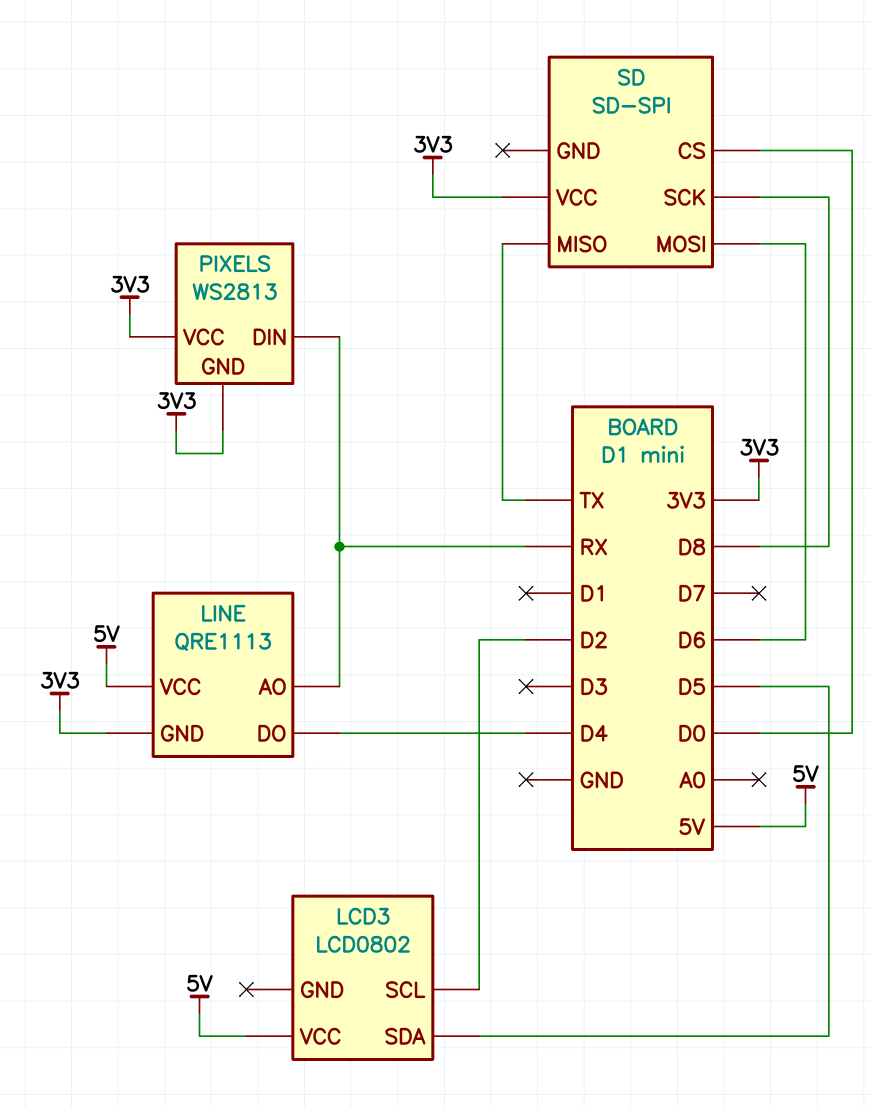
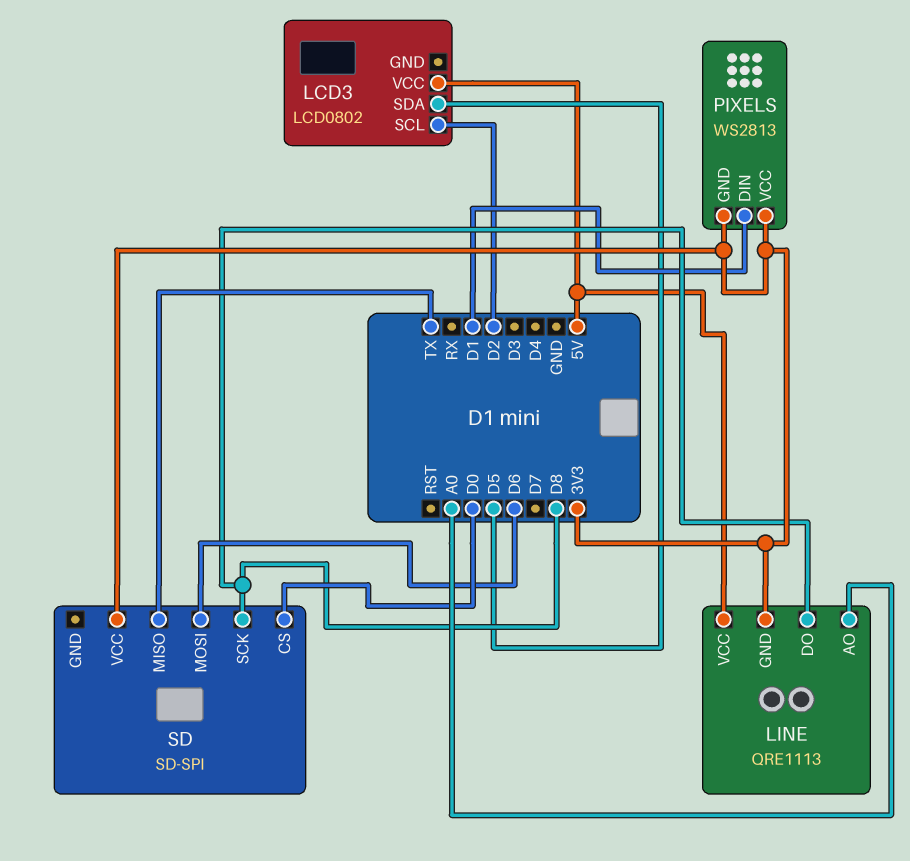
LINE pin AO: RX -> A0
LINE pin DO: D4 -> D8
PIXELS pin DIN: RX -> D1

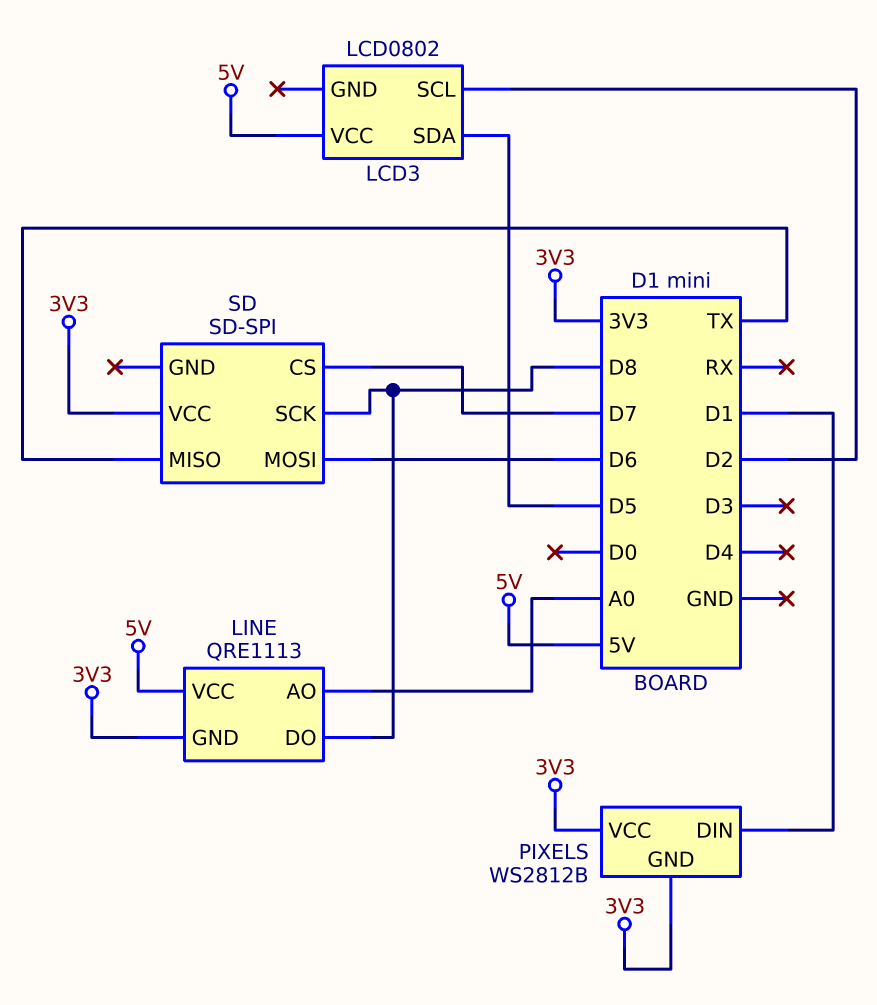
PIXELS: WS2813 -> WS2812B
SD pin CS: D0 -> D7

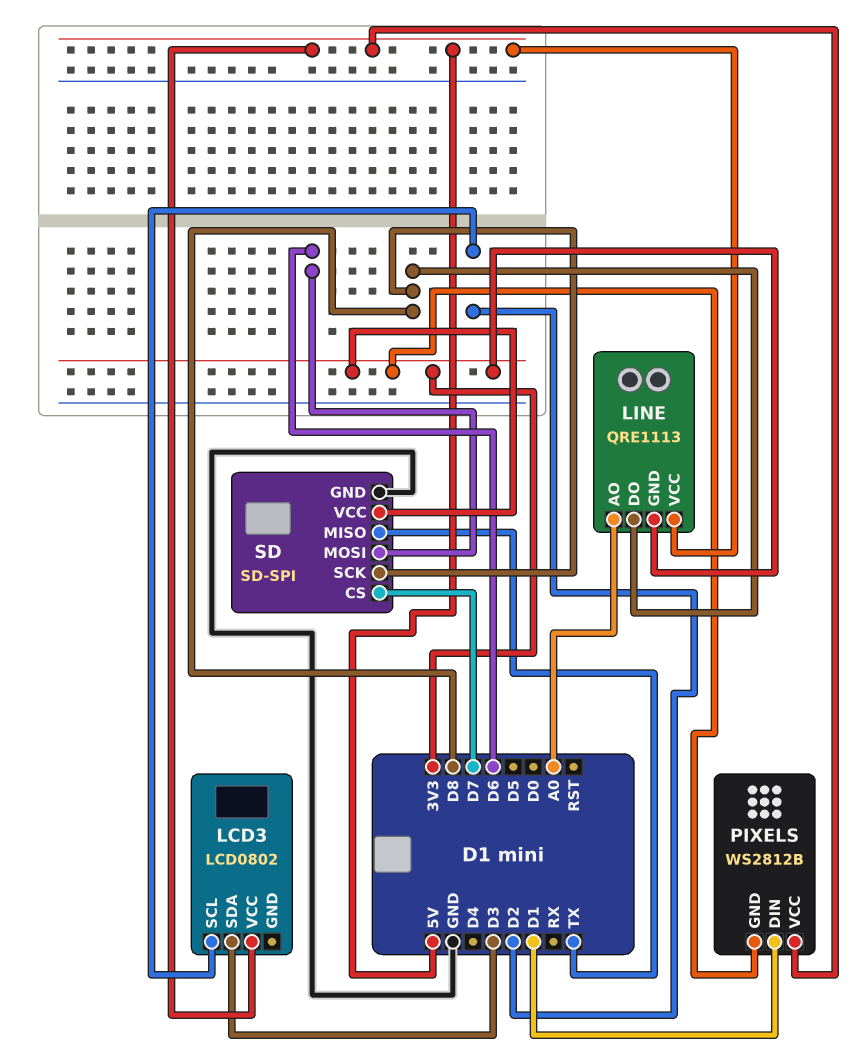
LCD3 pin SDA: D5 -> D3
PIXELS pin VCC: 3V3 -> 5V
SD pin GND: none -> GND

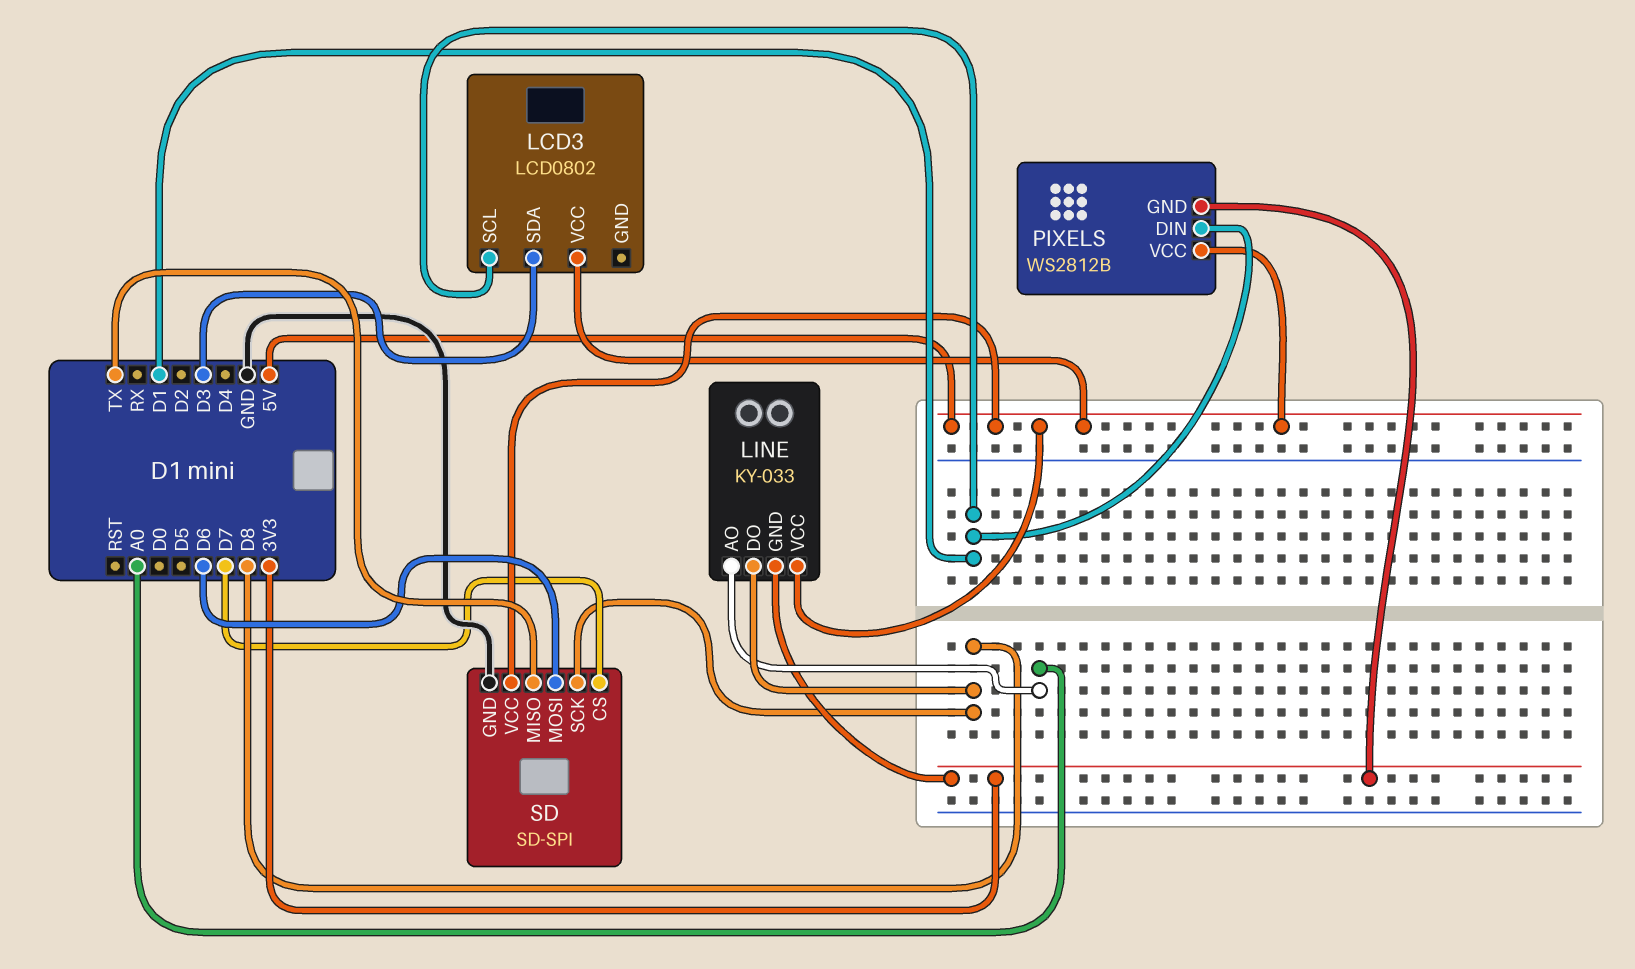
LCD3 pin SCL: D2 -> D1
LINE: QRE1113 -> KY-033
SD pin VCC: 3V3 -> 5V

